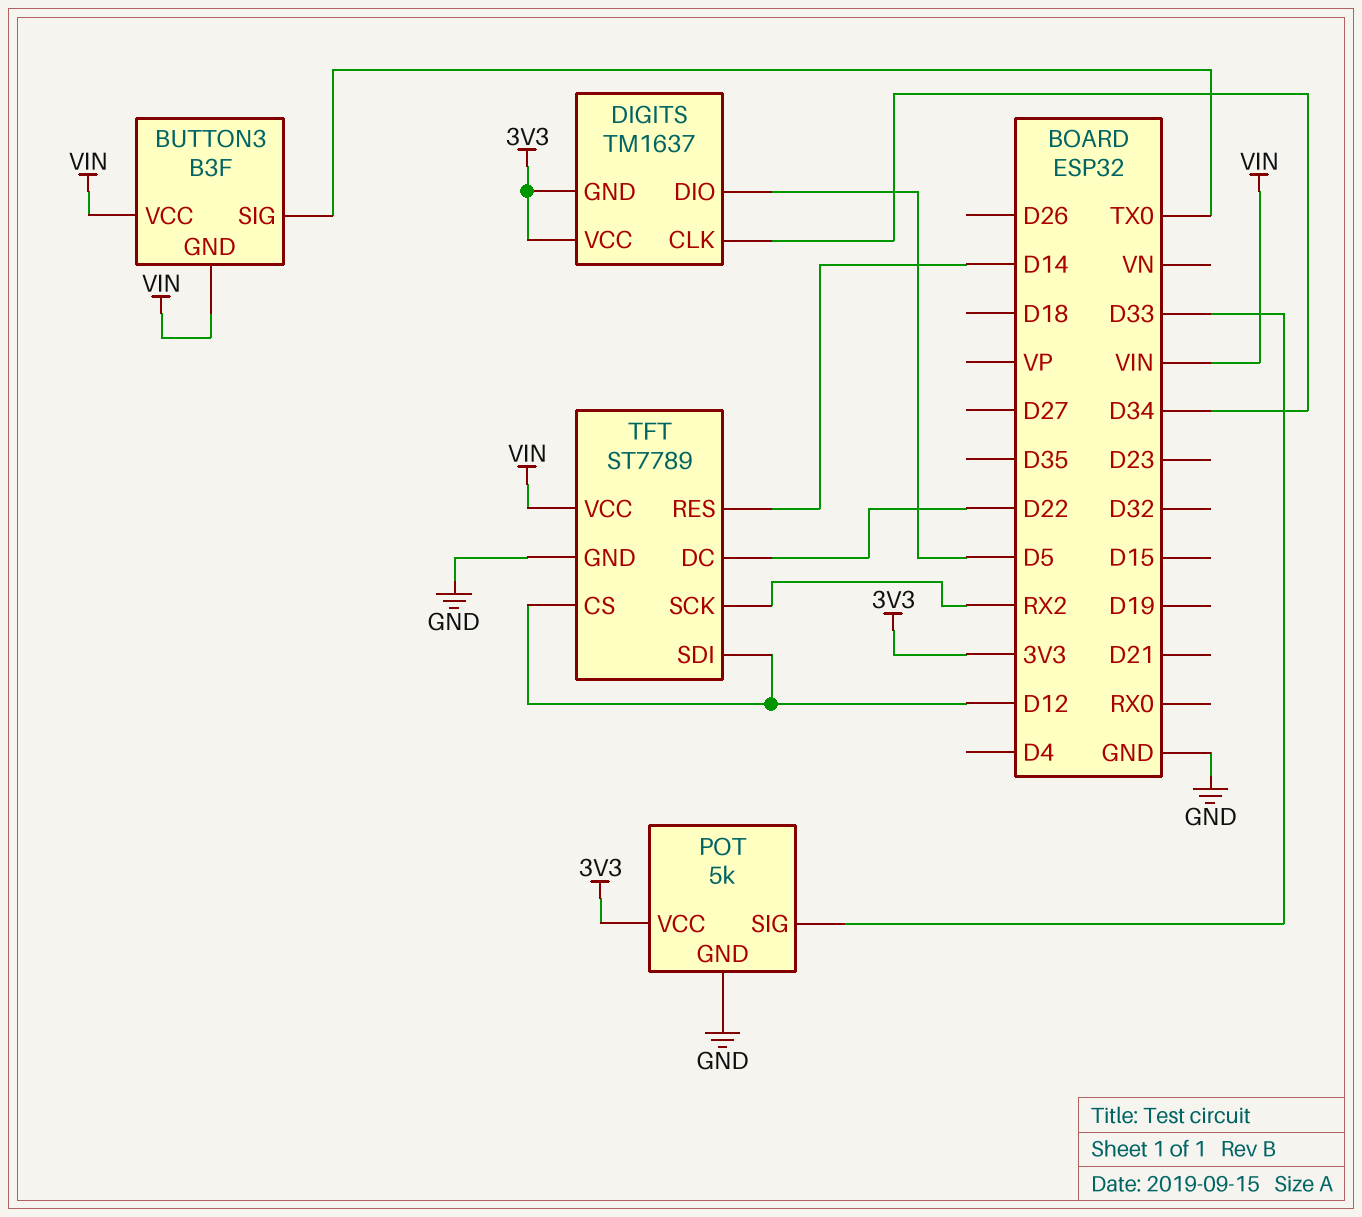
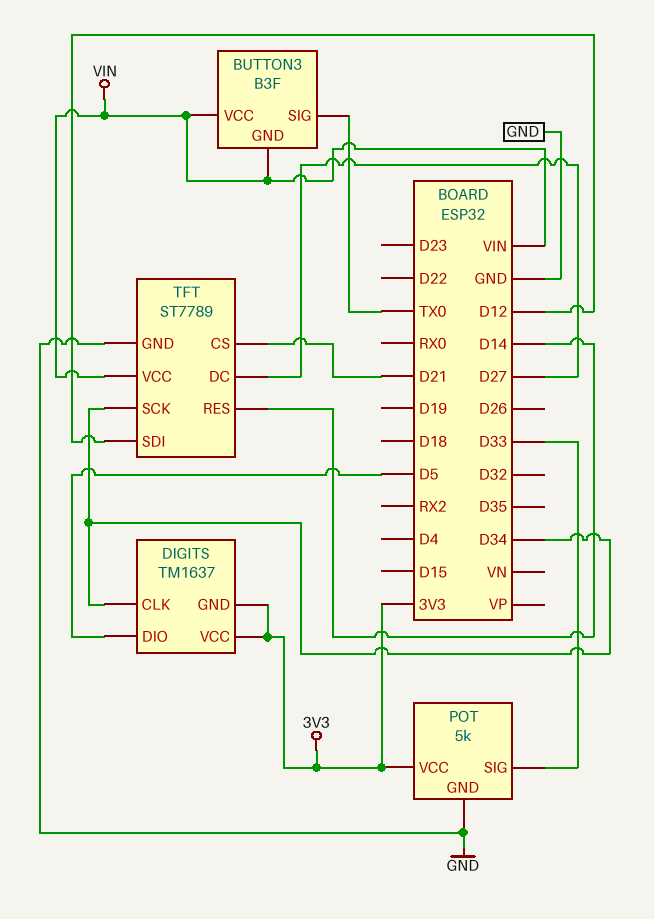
TFT pin CS: D12 -> D21
TFT pin DC: D22 -> D27
TFT pin SCK: RX2 -> D34

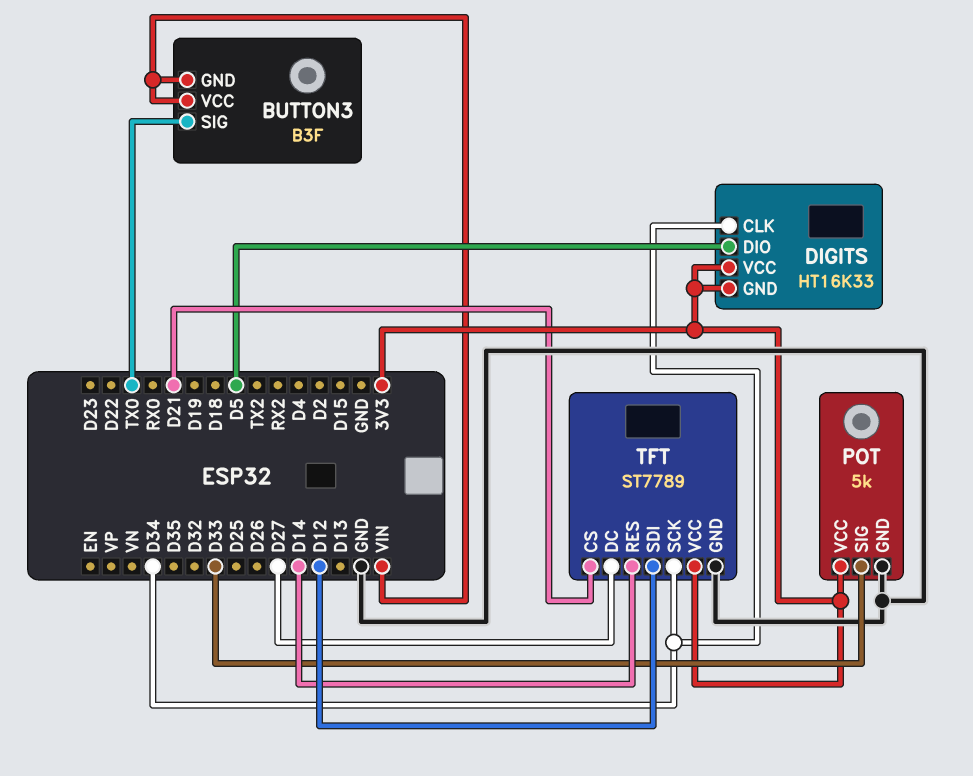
DIGITS: TM1637 -> HT16K33
TFT pin VCC: VIN -> 3V3

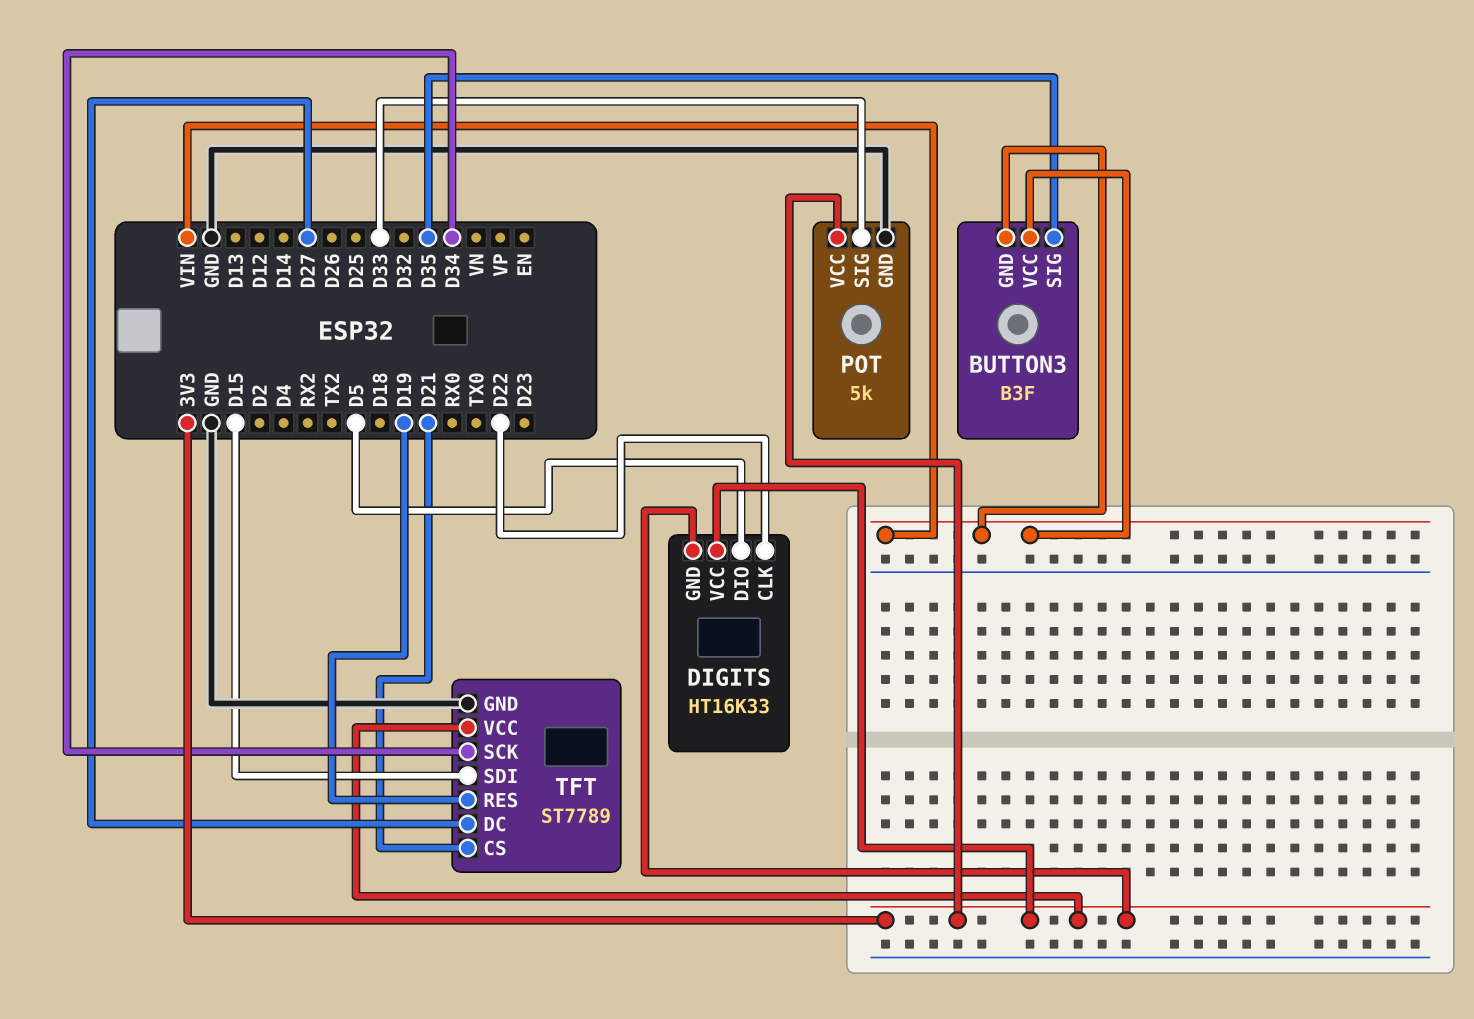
BUTTON3 pin SIG: TX0 -> D35
DIGITS pin CLK: D34 -> D22
TFT pin RES: D14 -> D19
TFT pin SDI: D12 -> D15

